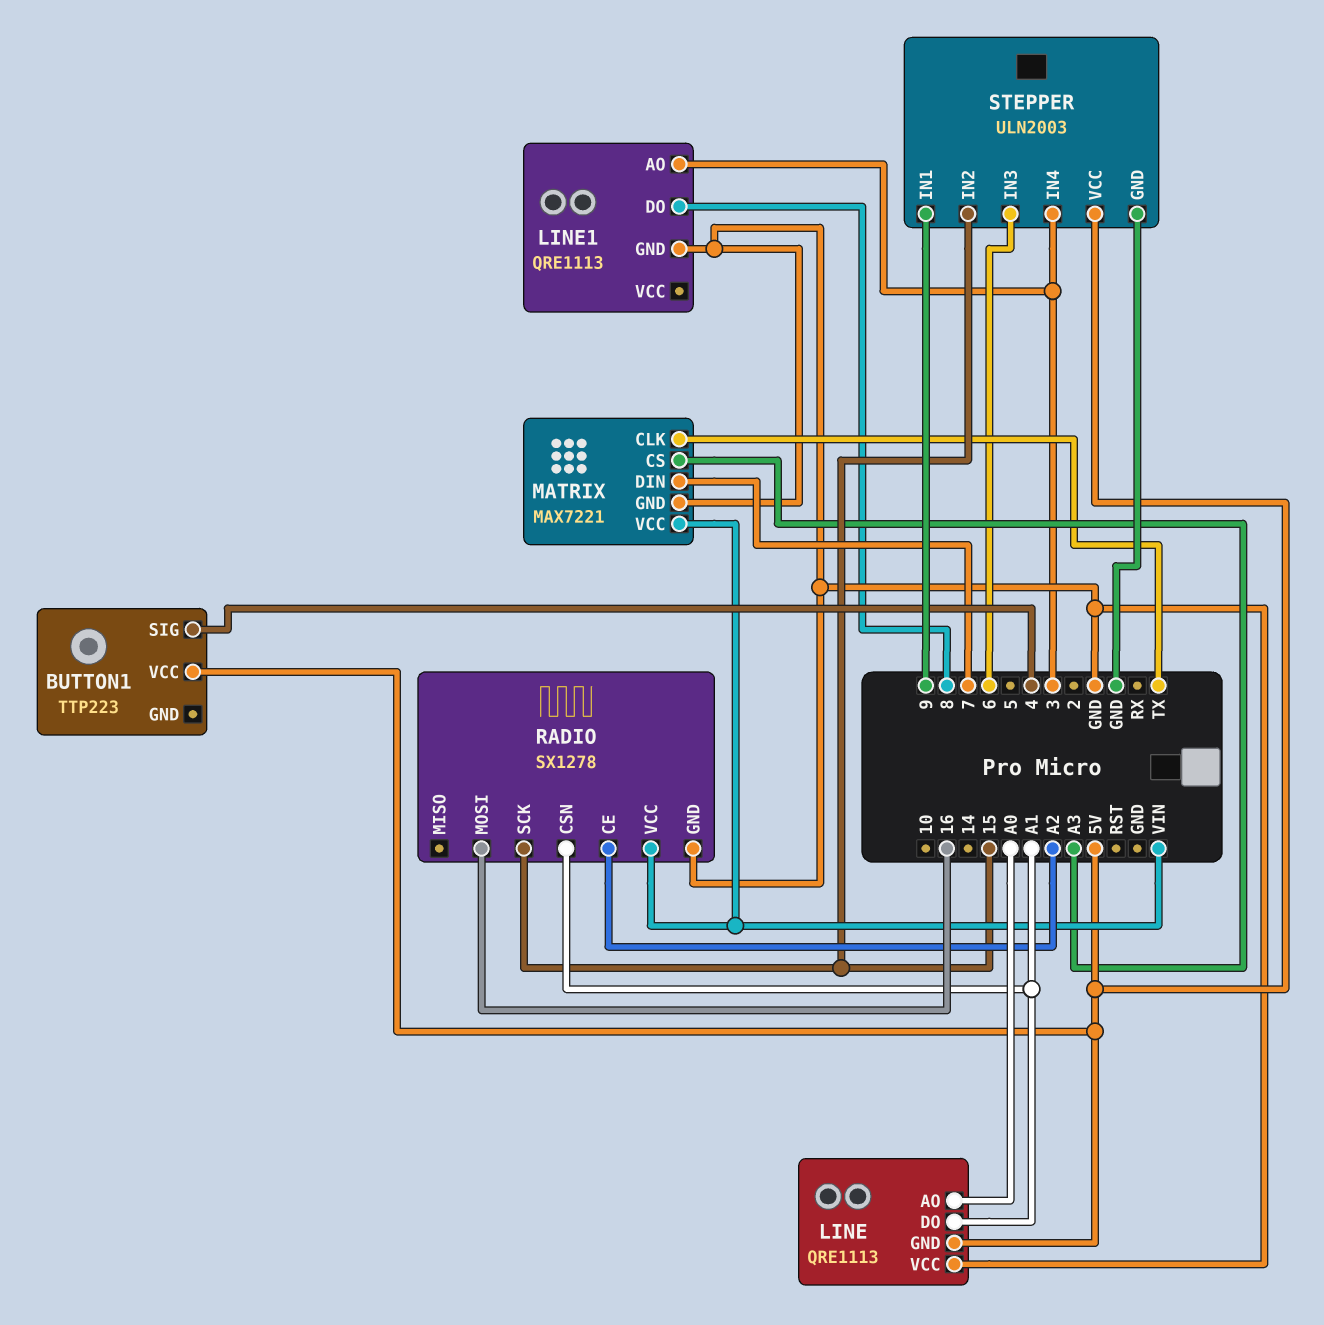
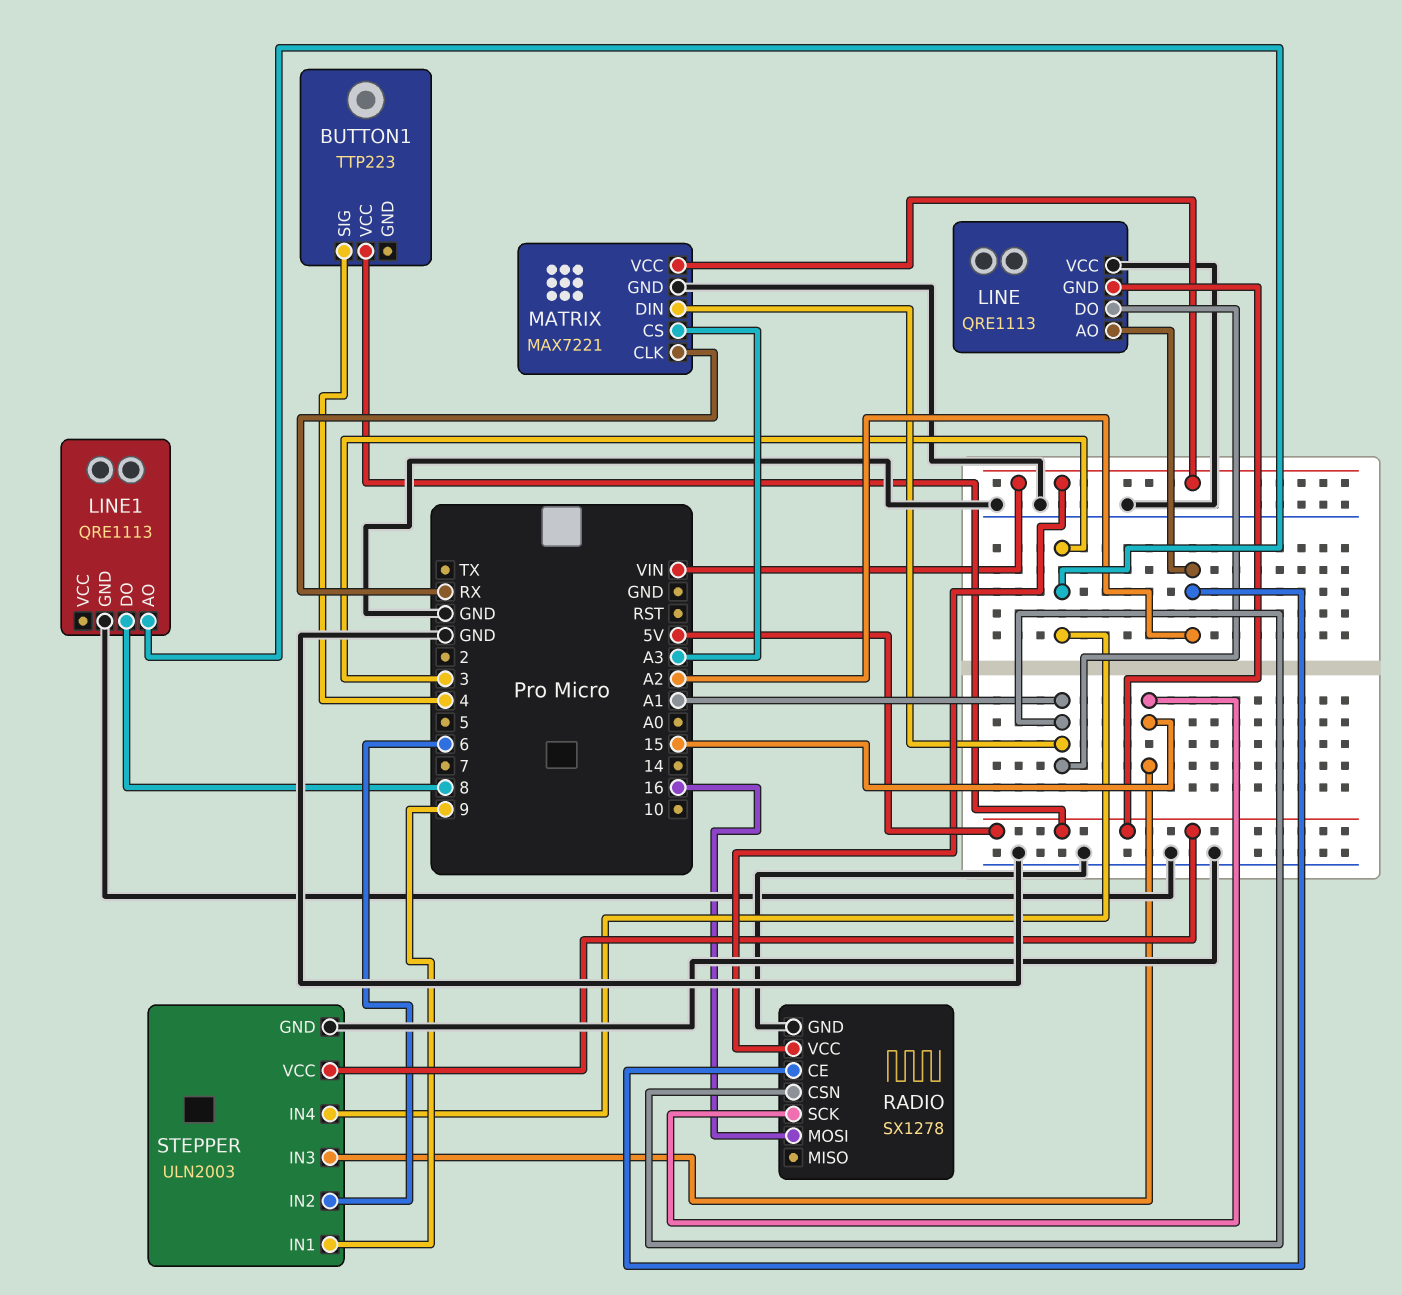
LINE pin AO: A0 -> A2
MATRIX pin CLK: TX -> RX
MATRIX pin DIN: 7 -> A1
STEPPER pin IN2: 15 -> 6
STEPPER pin IN3: 6 -> 15

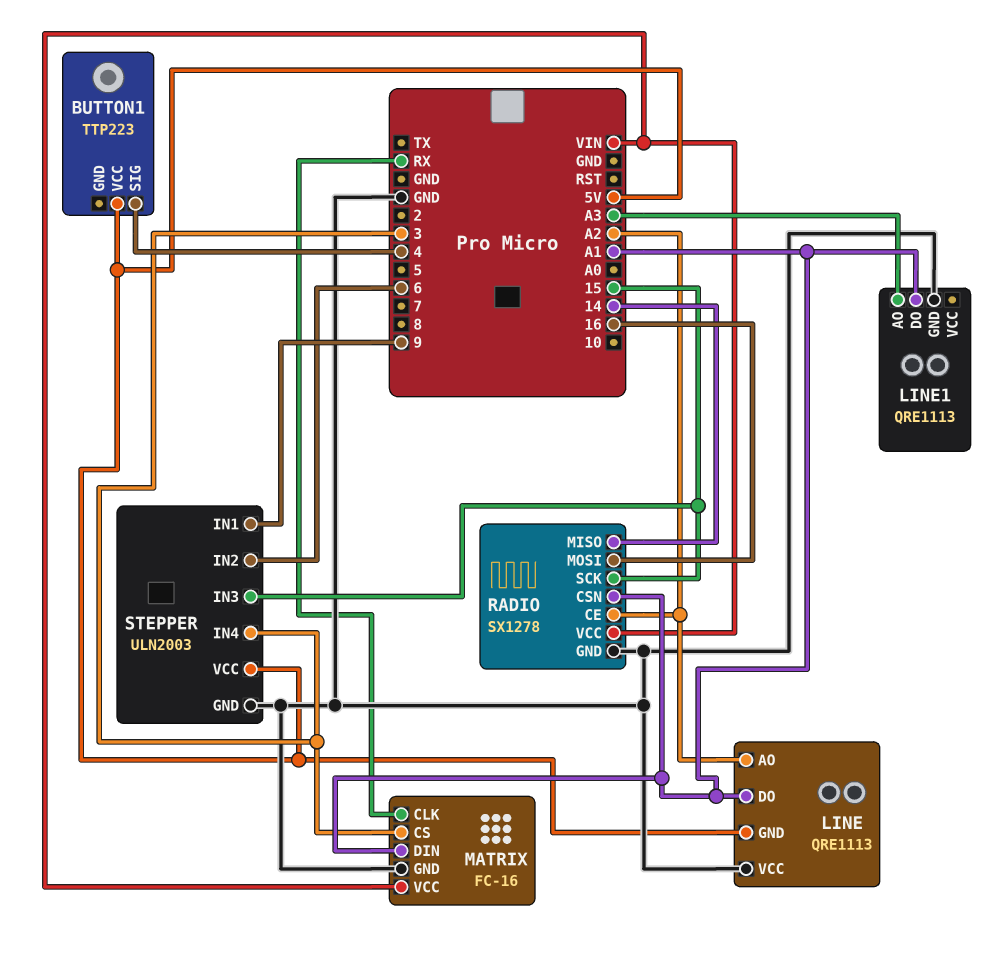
LINE1 pin AO: 3 -> A3
LINE1 pin DO: 8 -> A1
MATRIX: MAX7221 -> FC-16
MATRIX pin CS: A3 -> 3
RADIO pin MISO: none -> 14

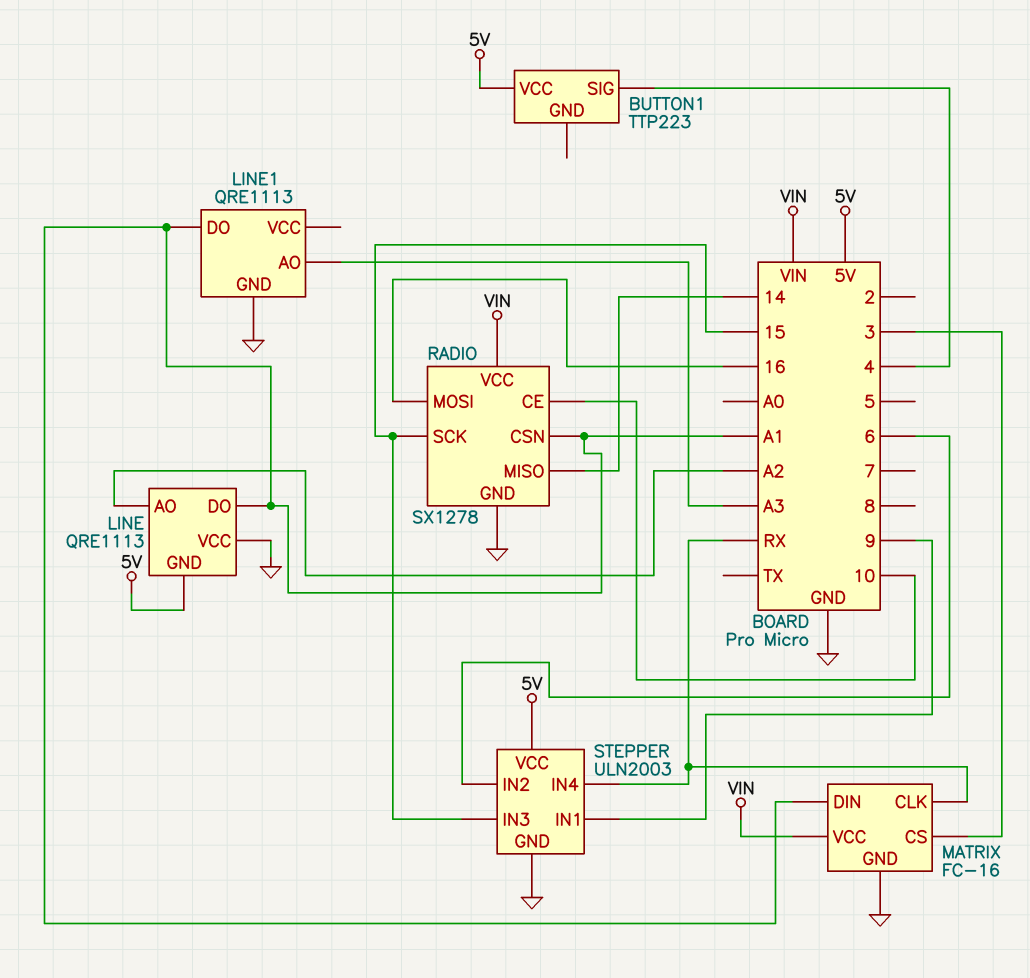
RADIO pin CE: A2 -> 10
STEPPER pin IN4: 3 -> RX

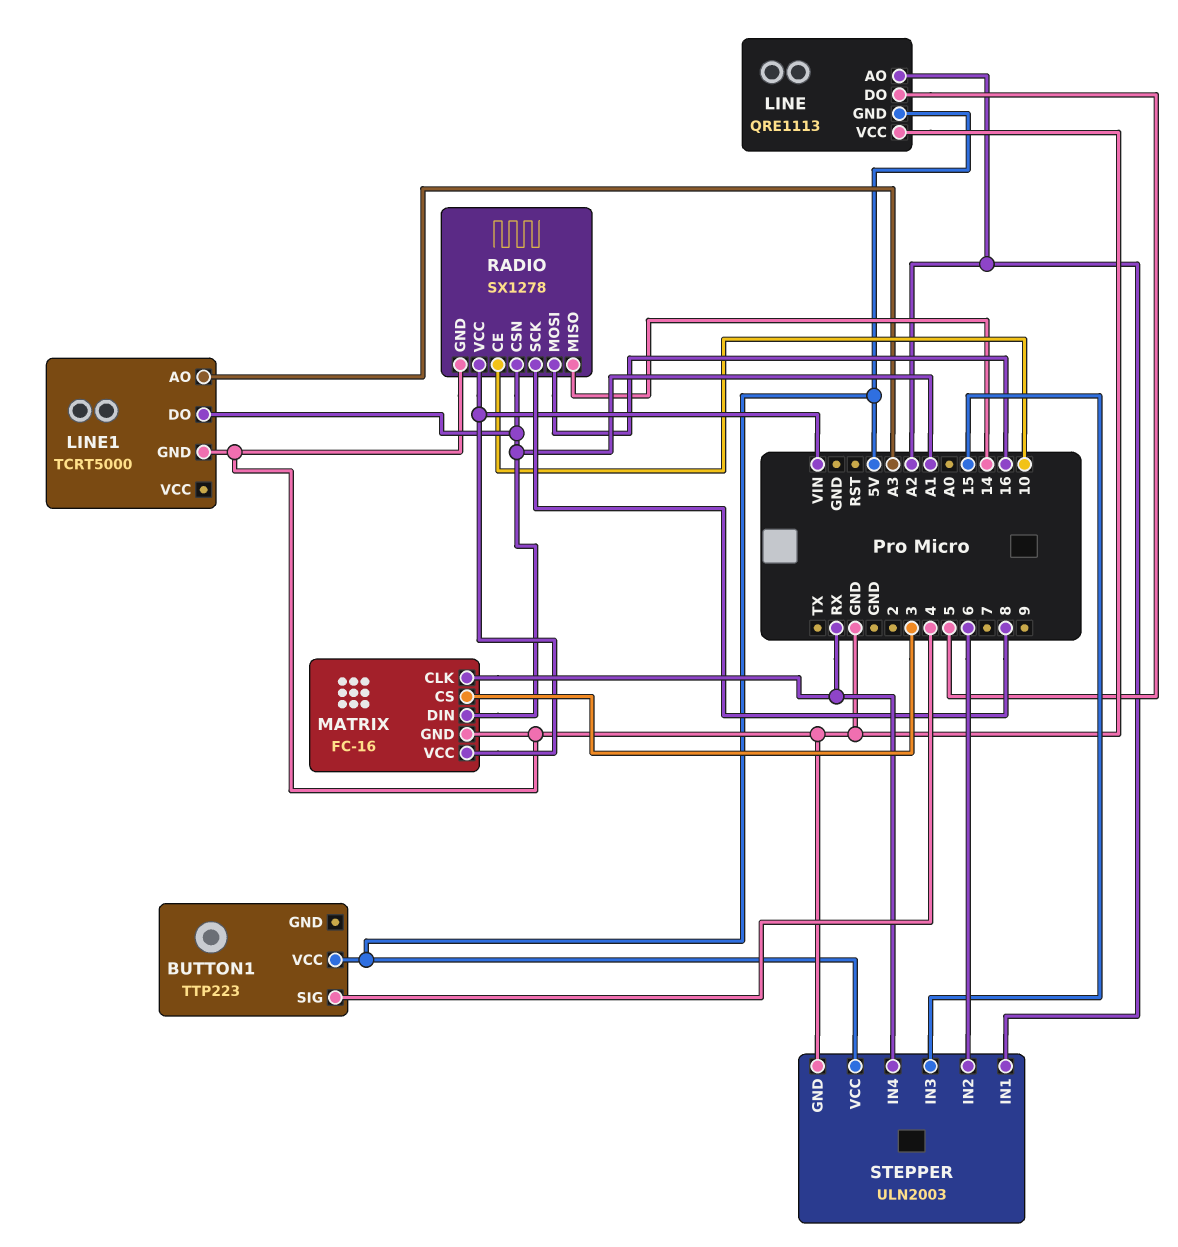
LINE pin DO: A1 -> 5
LINE1: QRE1113 -> TCRT5000
RADIO pin SCK: 15 -> 8
STEPPER pin IN1: 9 -> A2

